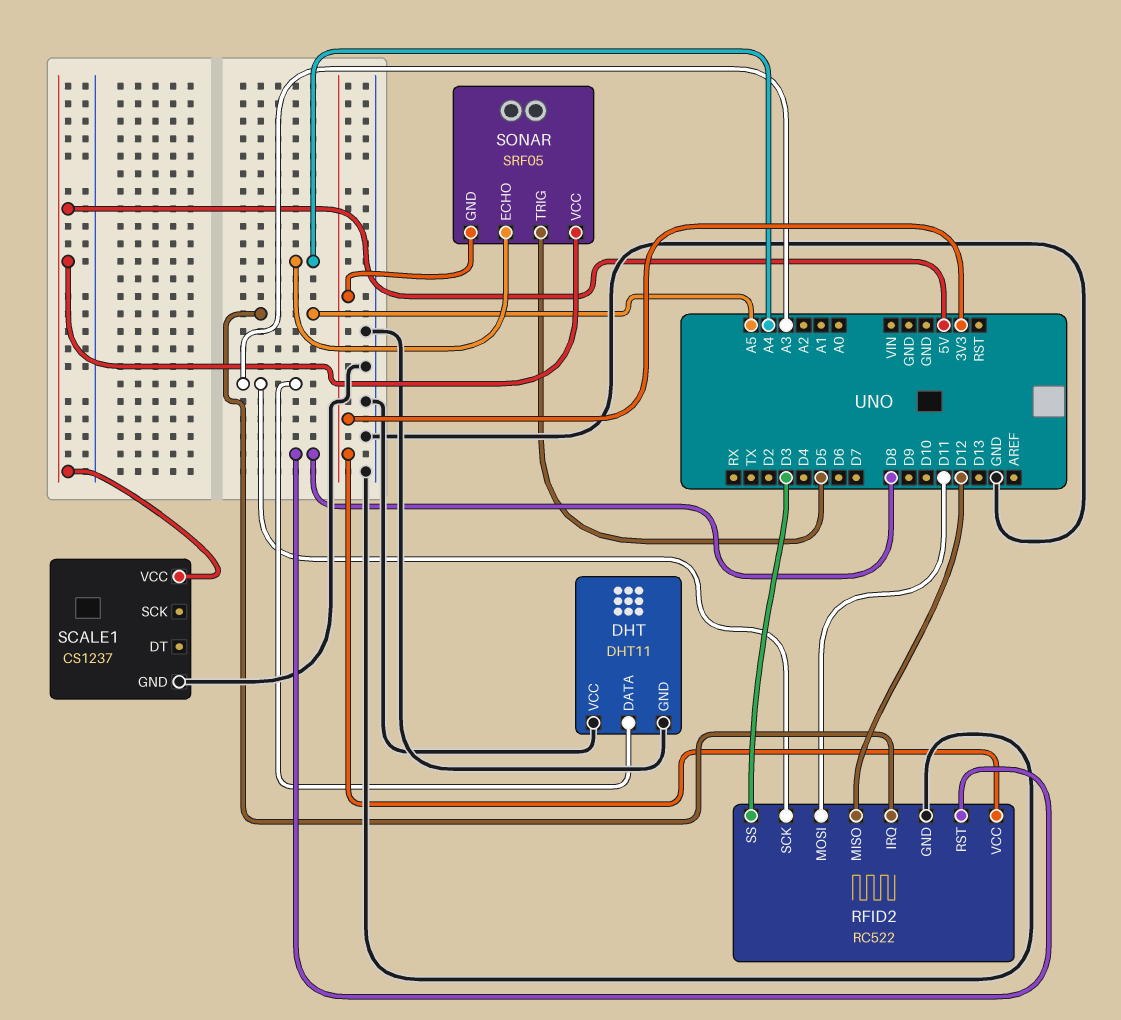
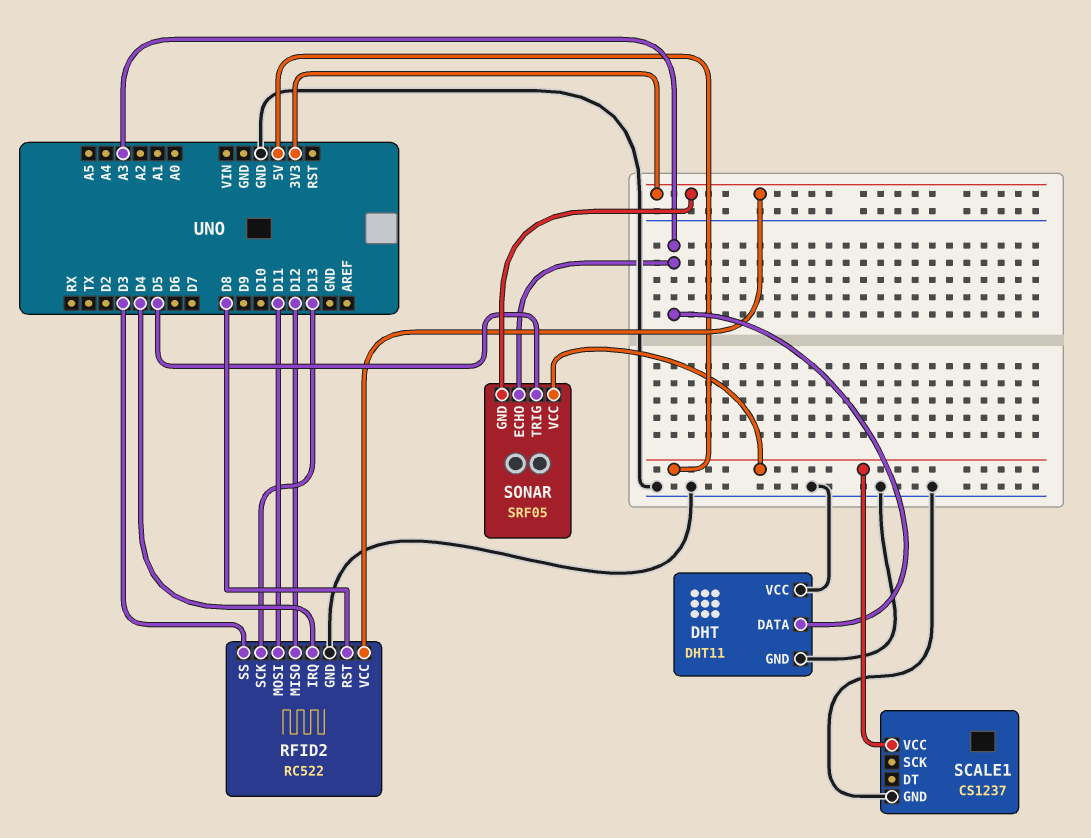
RFID2 pin IRQ: A5 -> D4
RFID2 pin SCK: A3 -> D13
SONAR pin ECHO: A4 -> A3

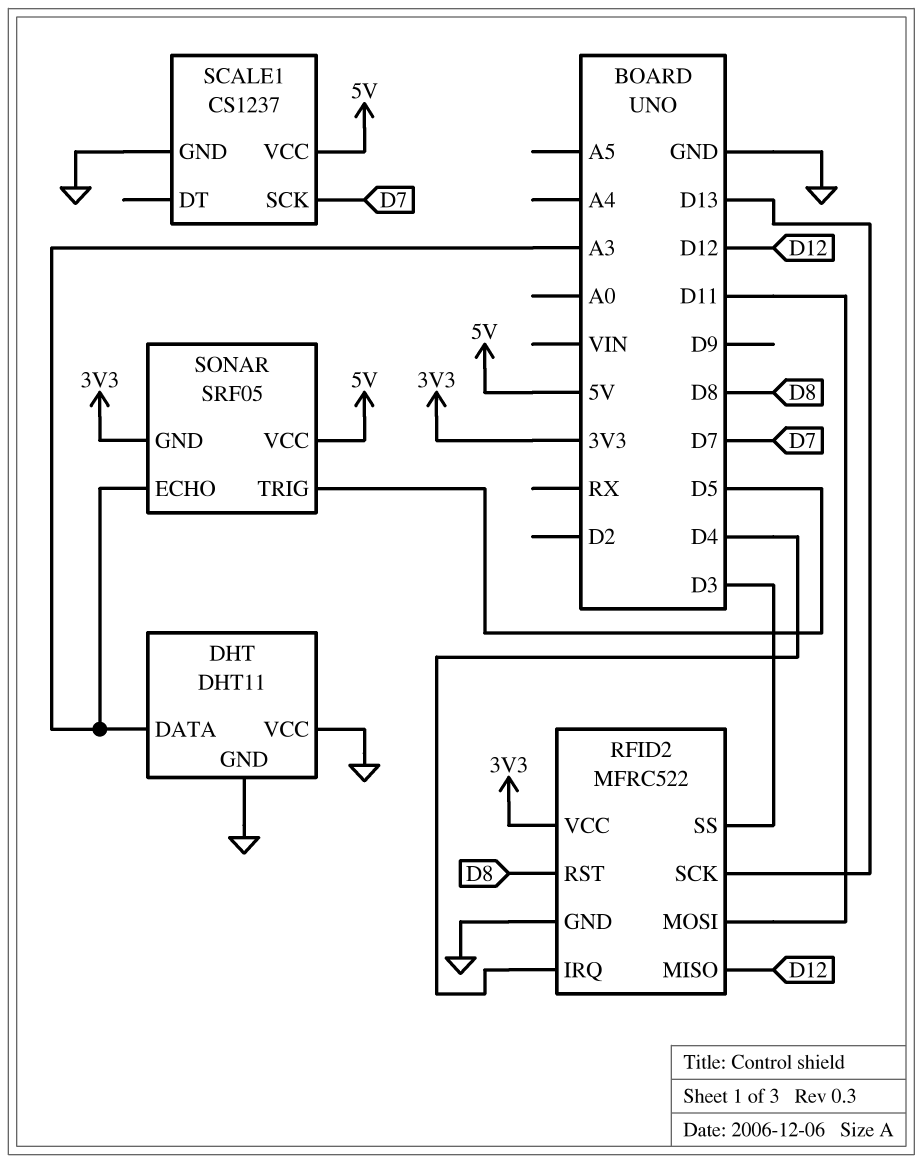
RFID2: RC522 -> MFRC522
SCALE1 pin SCK: none -> D7

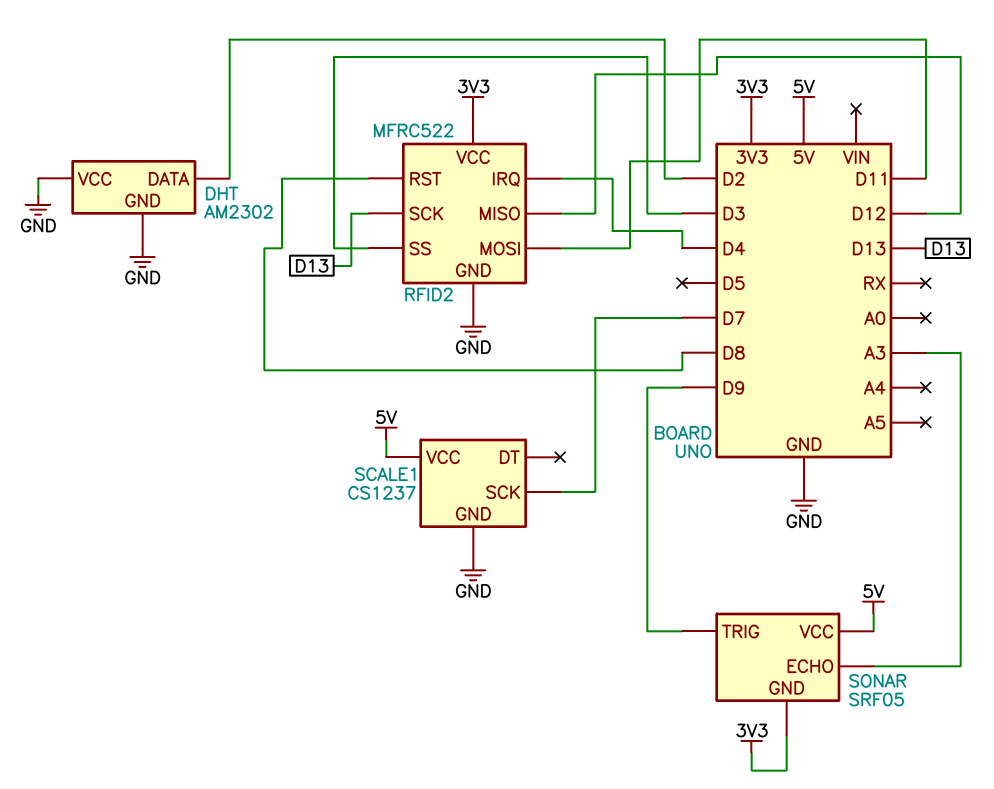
DHT: DHT11 -> AM2302
DHT pin DATA: A3 -> D2
SONAR pin TRIG: D5 -> D9

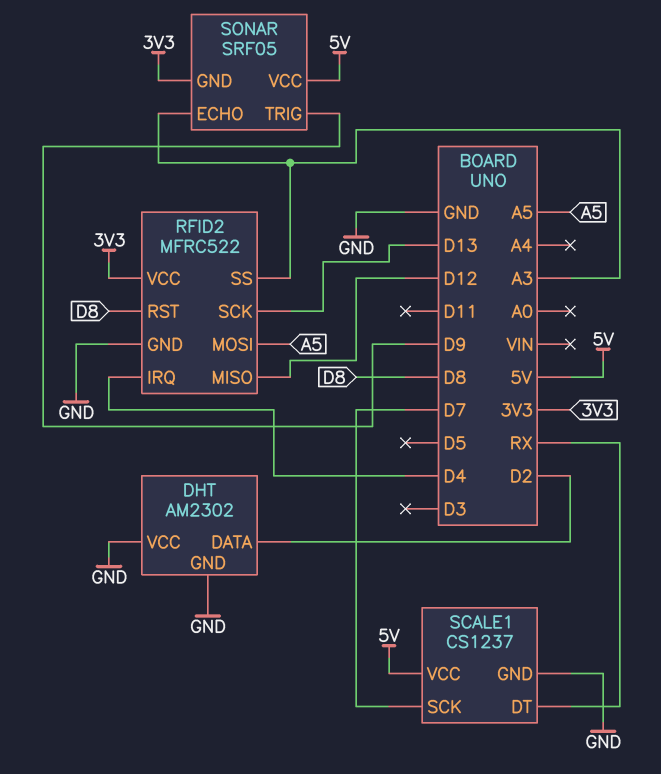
RFID2 pin MOSI: D11 -> A5
RFID2 pin SS: D3 -> A3
SCALE1 pin DT: none -> RX

